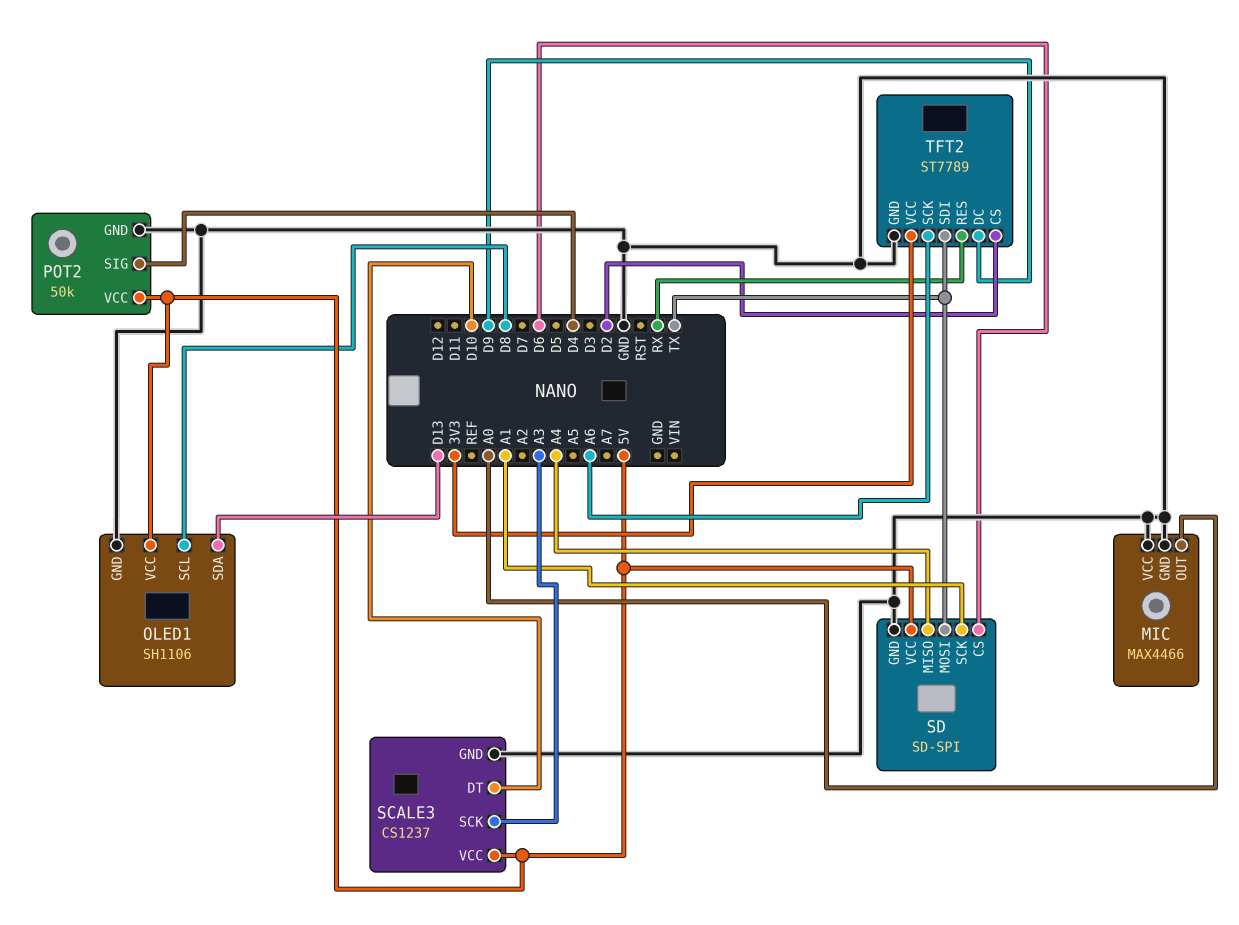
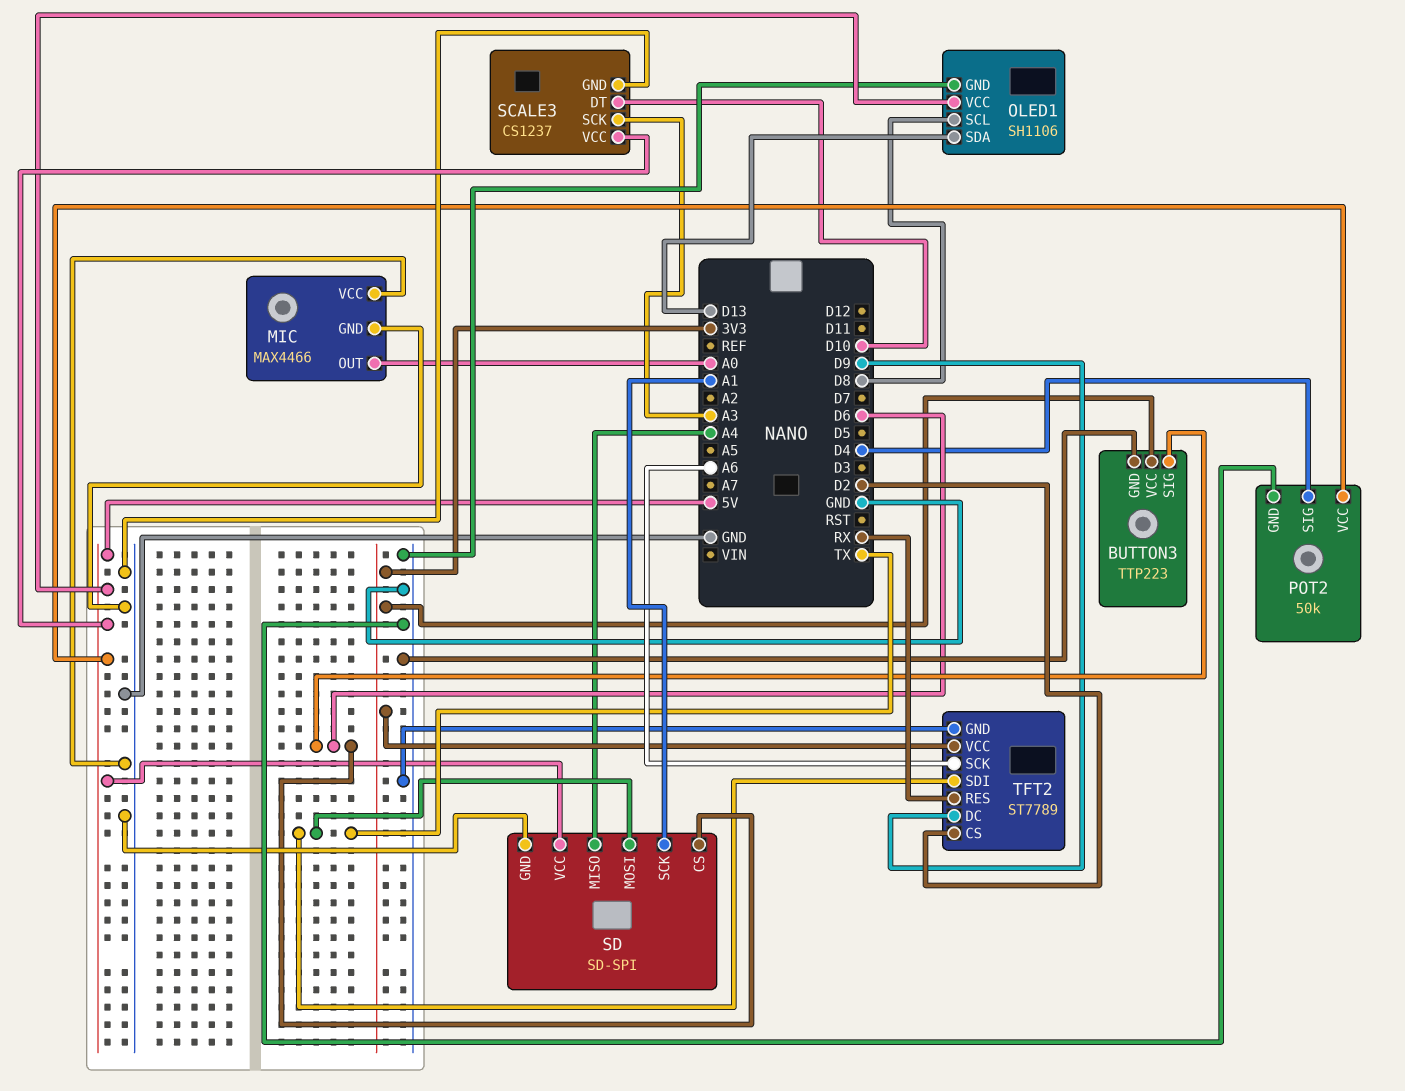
BUTTON3: none -> TTP223
BUTTON3 pin GND: none -> GND
BUTTON3 pin SIG: none -> D6
BUTTON3 pin VCC: none -> 3V3

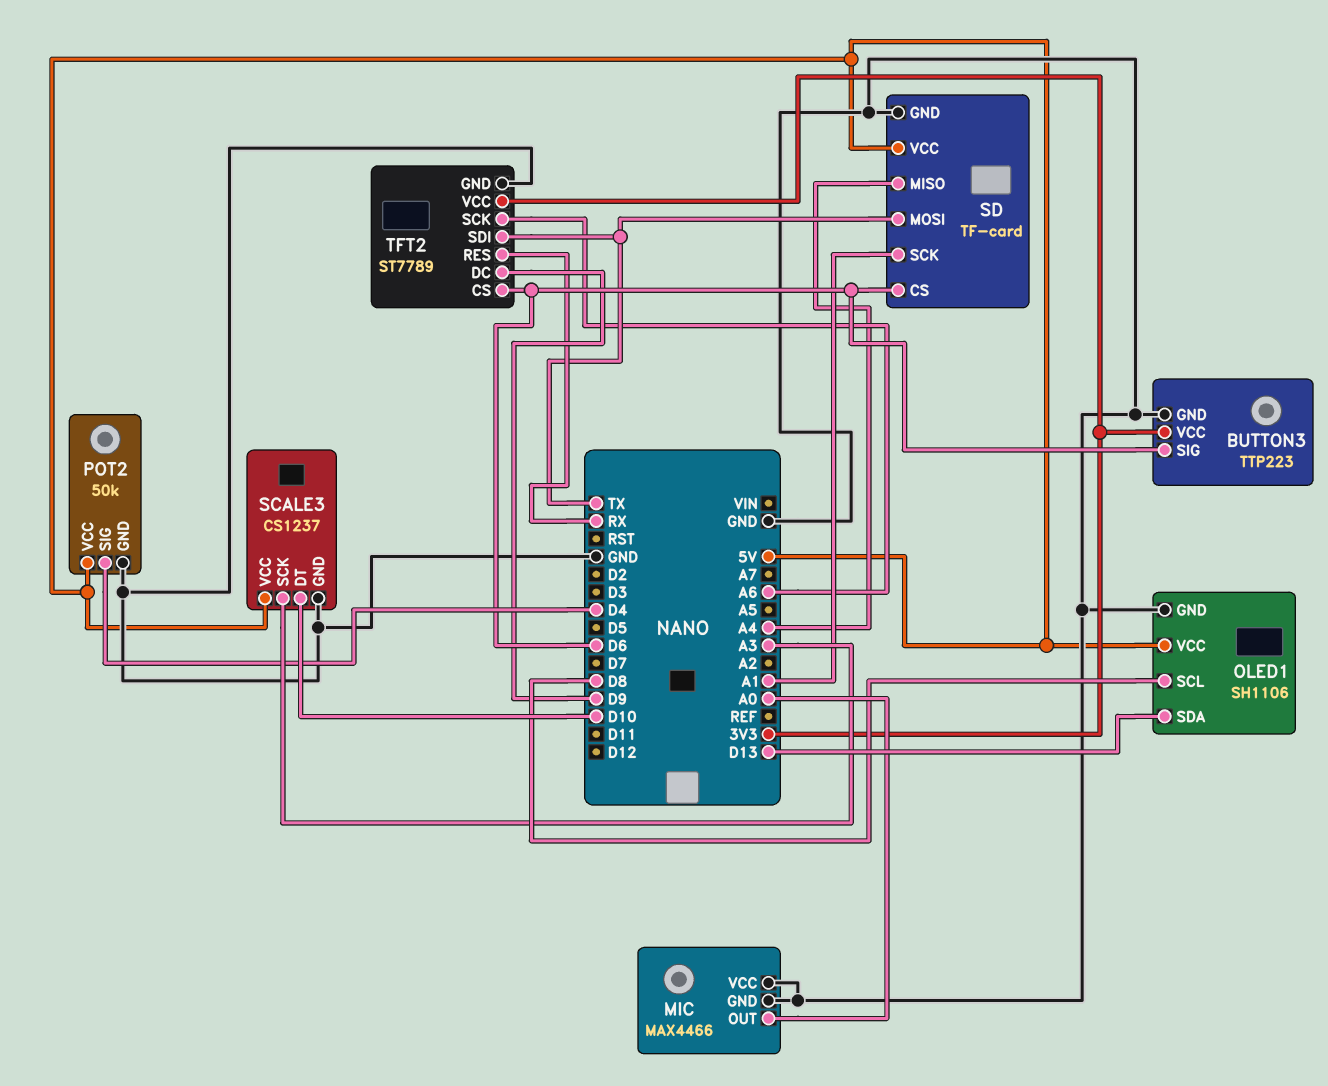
SD: SD-SPI -> TF-card
TFT2 pin CS: D2 -> D6

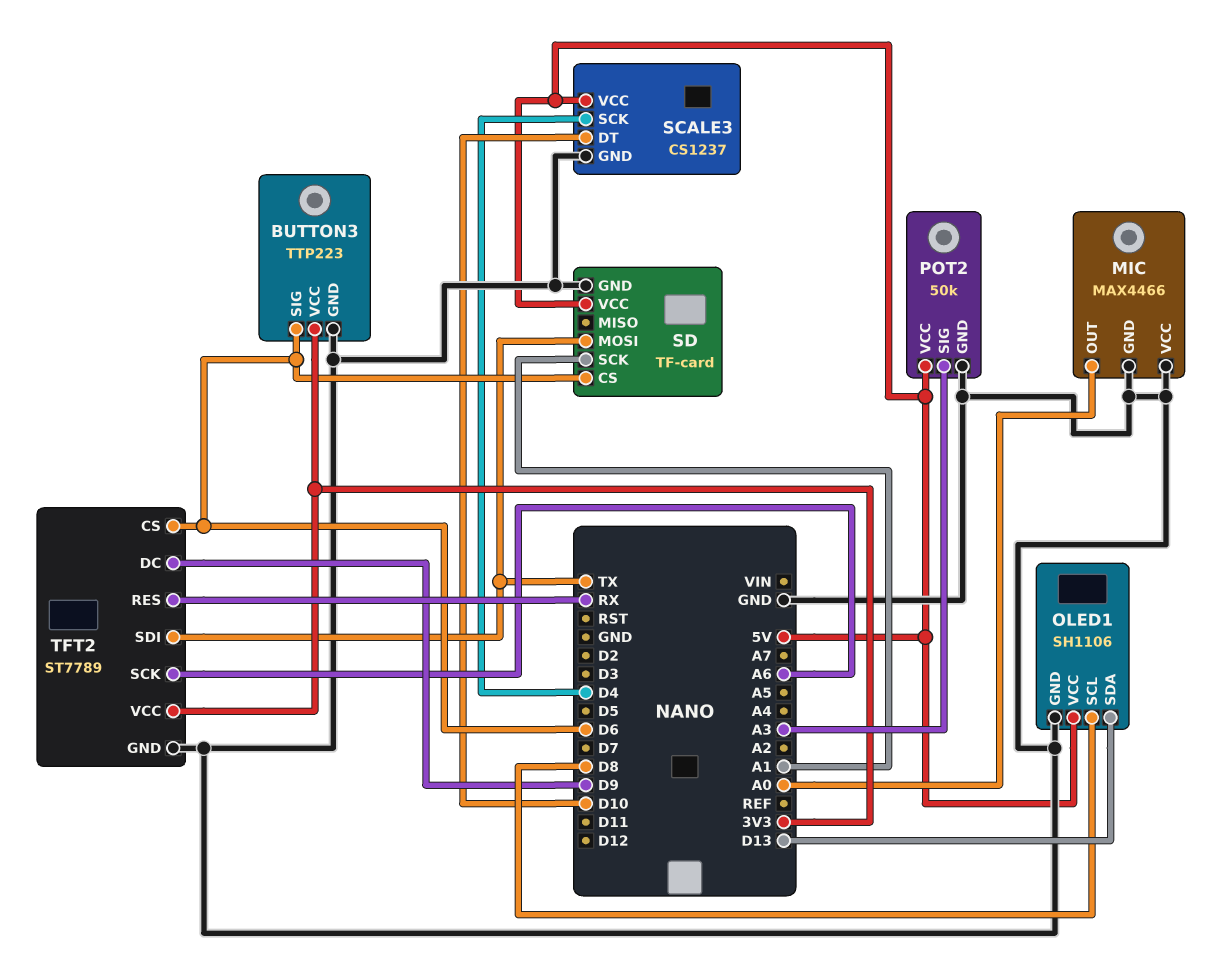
POT2 pin SIG: D4 -> A3
SCALE3 pin SCK: A3 -> D4
SD pin MISO: A4 -> none

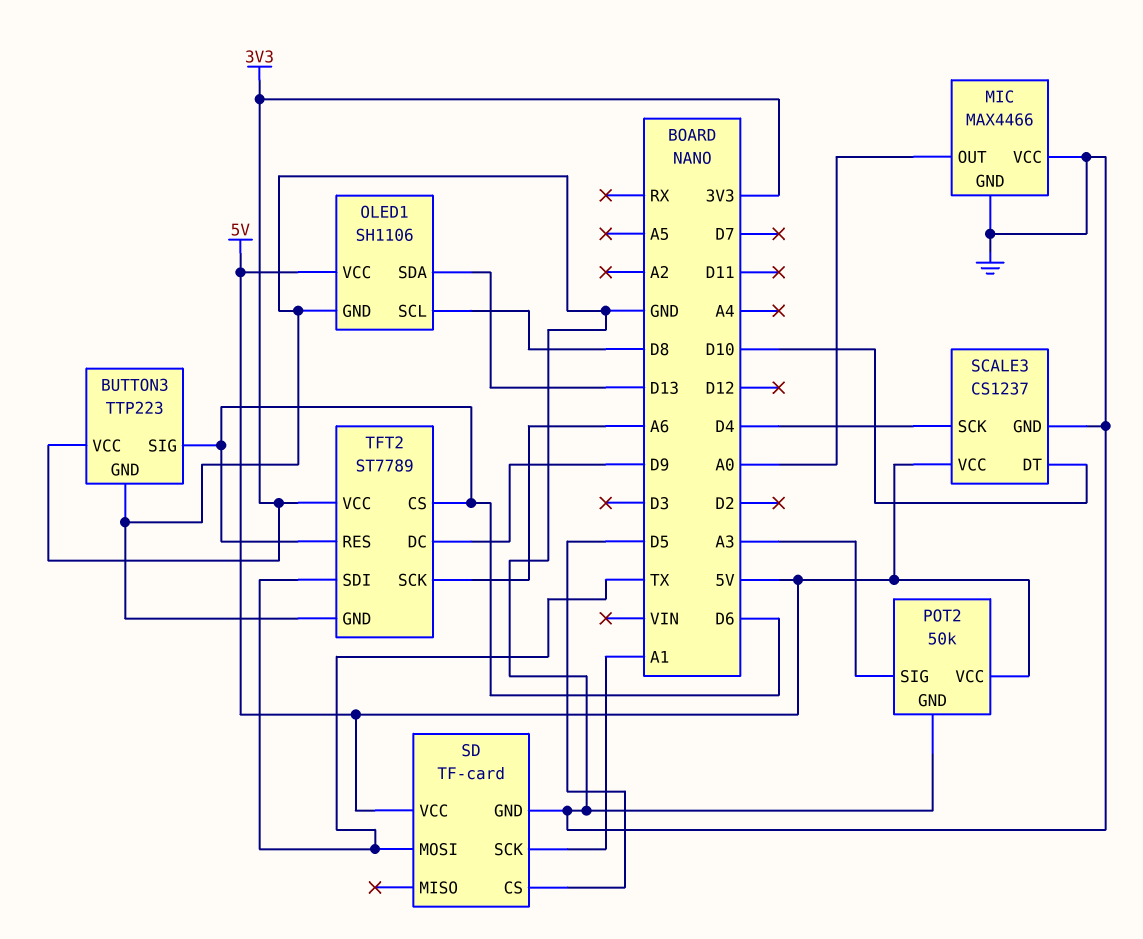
SD pin CS: D6 -> D5
TFT2 pin RES: RX -> D6

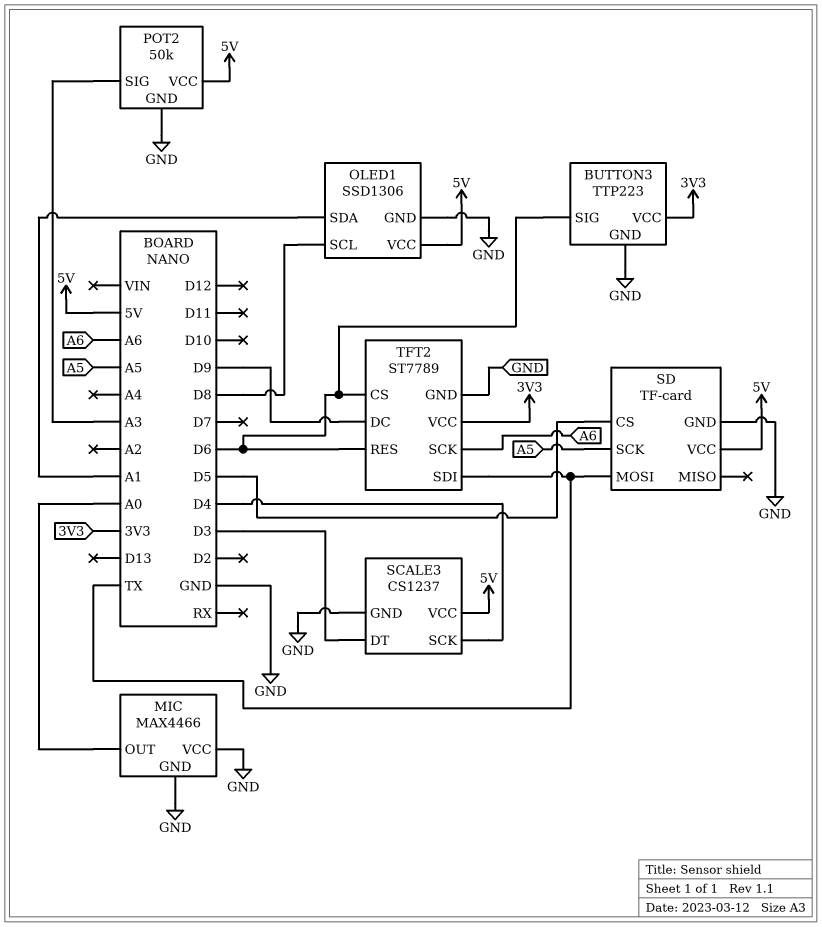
OLED1: SH1106 -> SSD1306
OLED1 pin SDA: D13 -> A1
SCALE3 pin DT: D10 -> D3
SD pin SCK: A1 -> A5

